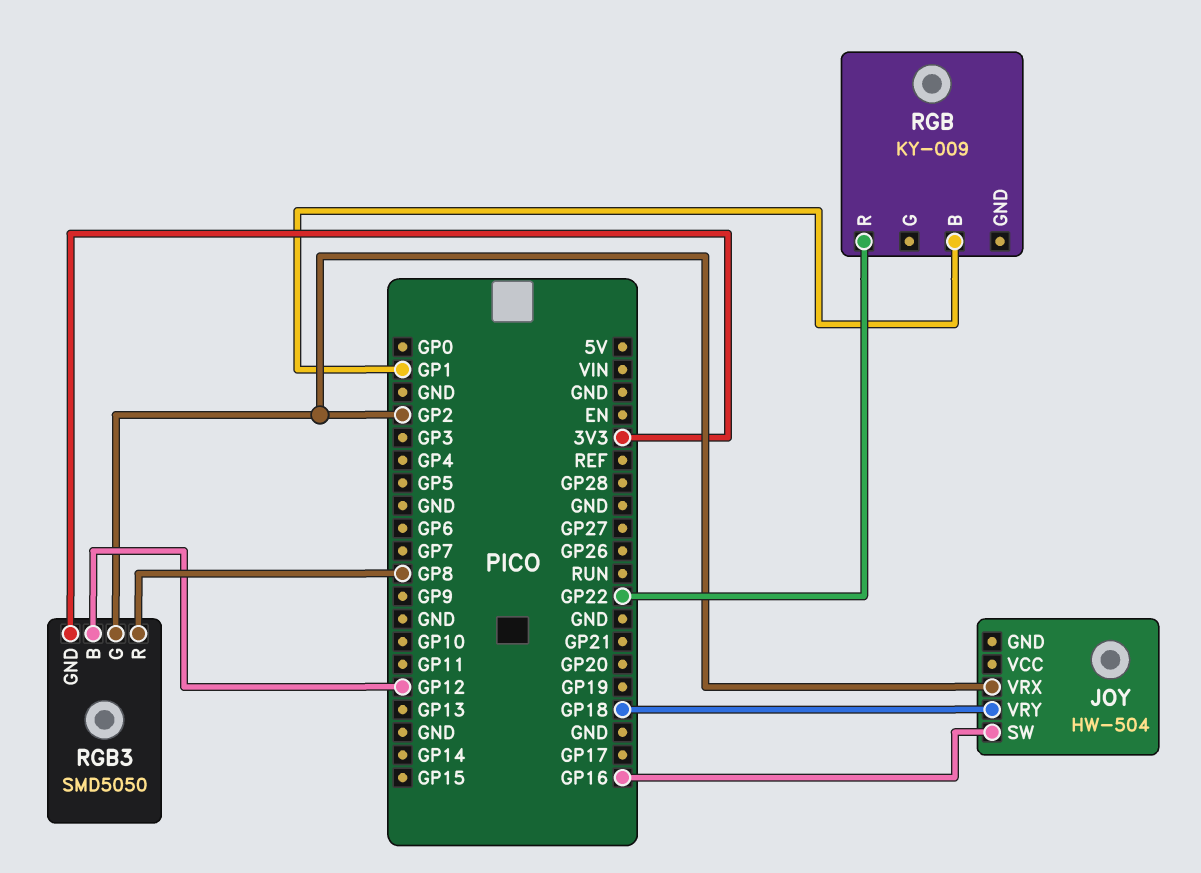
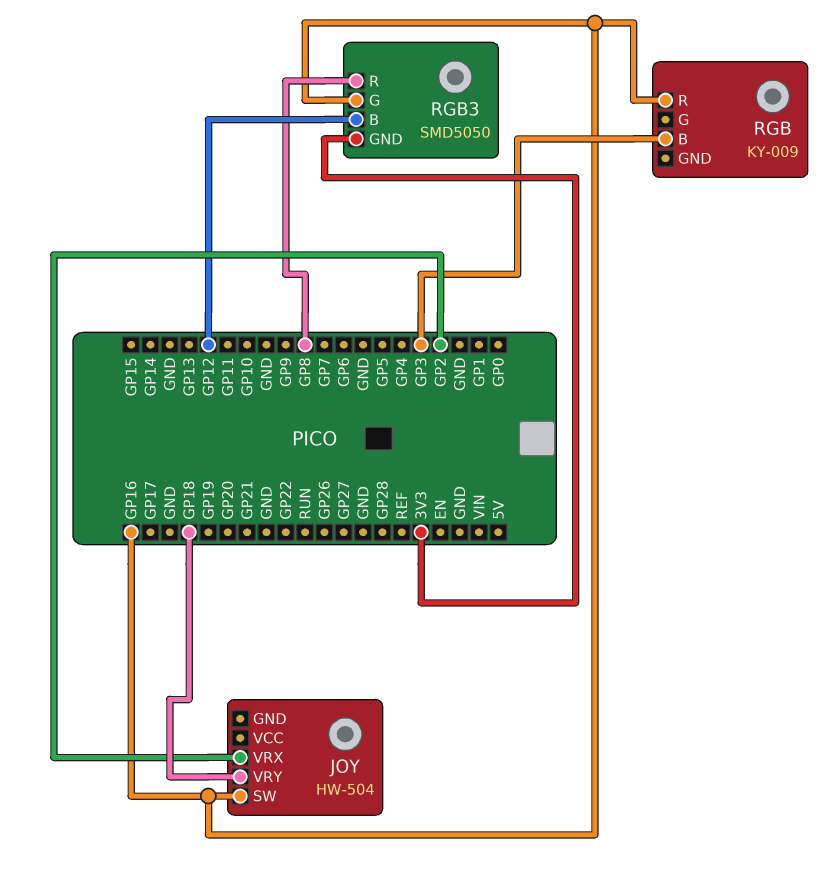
RGB pin B: GP1 -> GP3
RGB pin R: GP22 -> GP16
RGB3 pin G: GP2 -> GP16

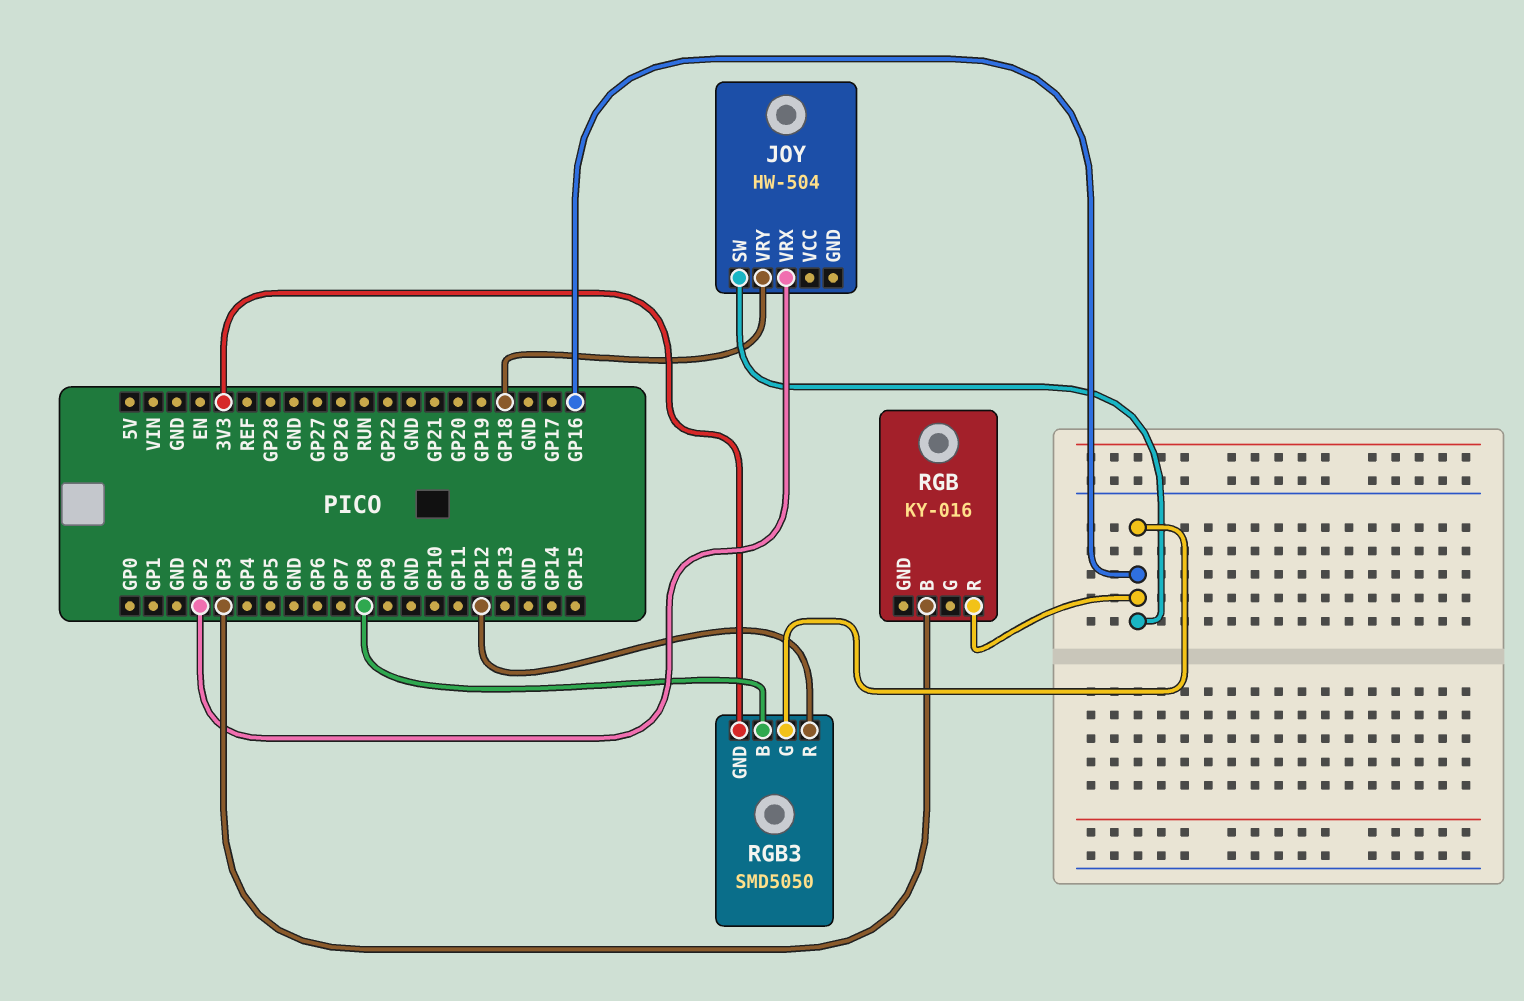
RGB: KY-009 -> KY-016
RGB3 pin B: GP12 -> GP8
RGB3 pin R: GP8 -> GP12

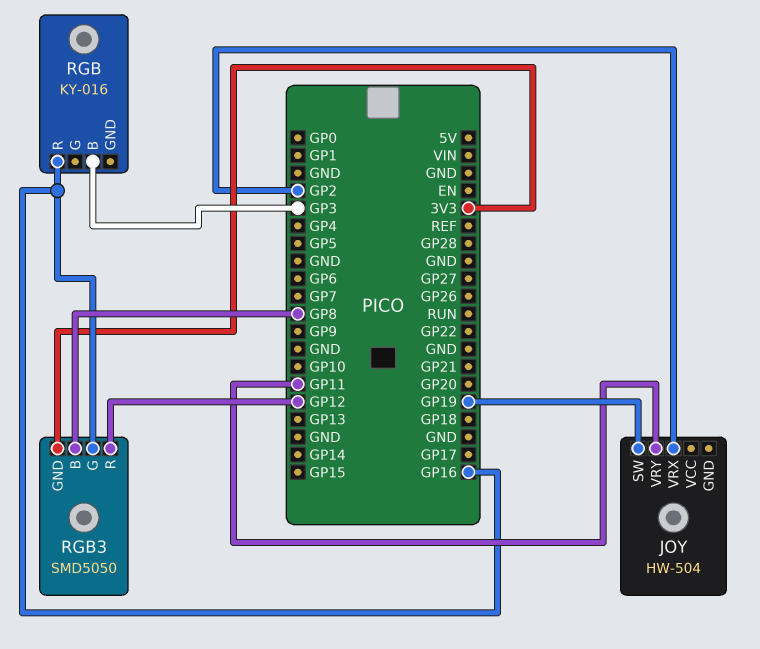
JOY pin SW: GP16 -> GP19
JOY pin VRY: GP18 -> GP11

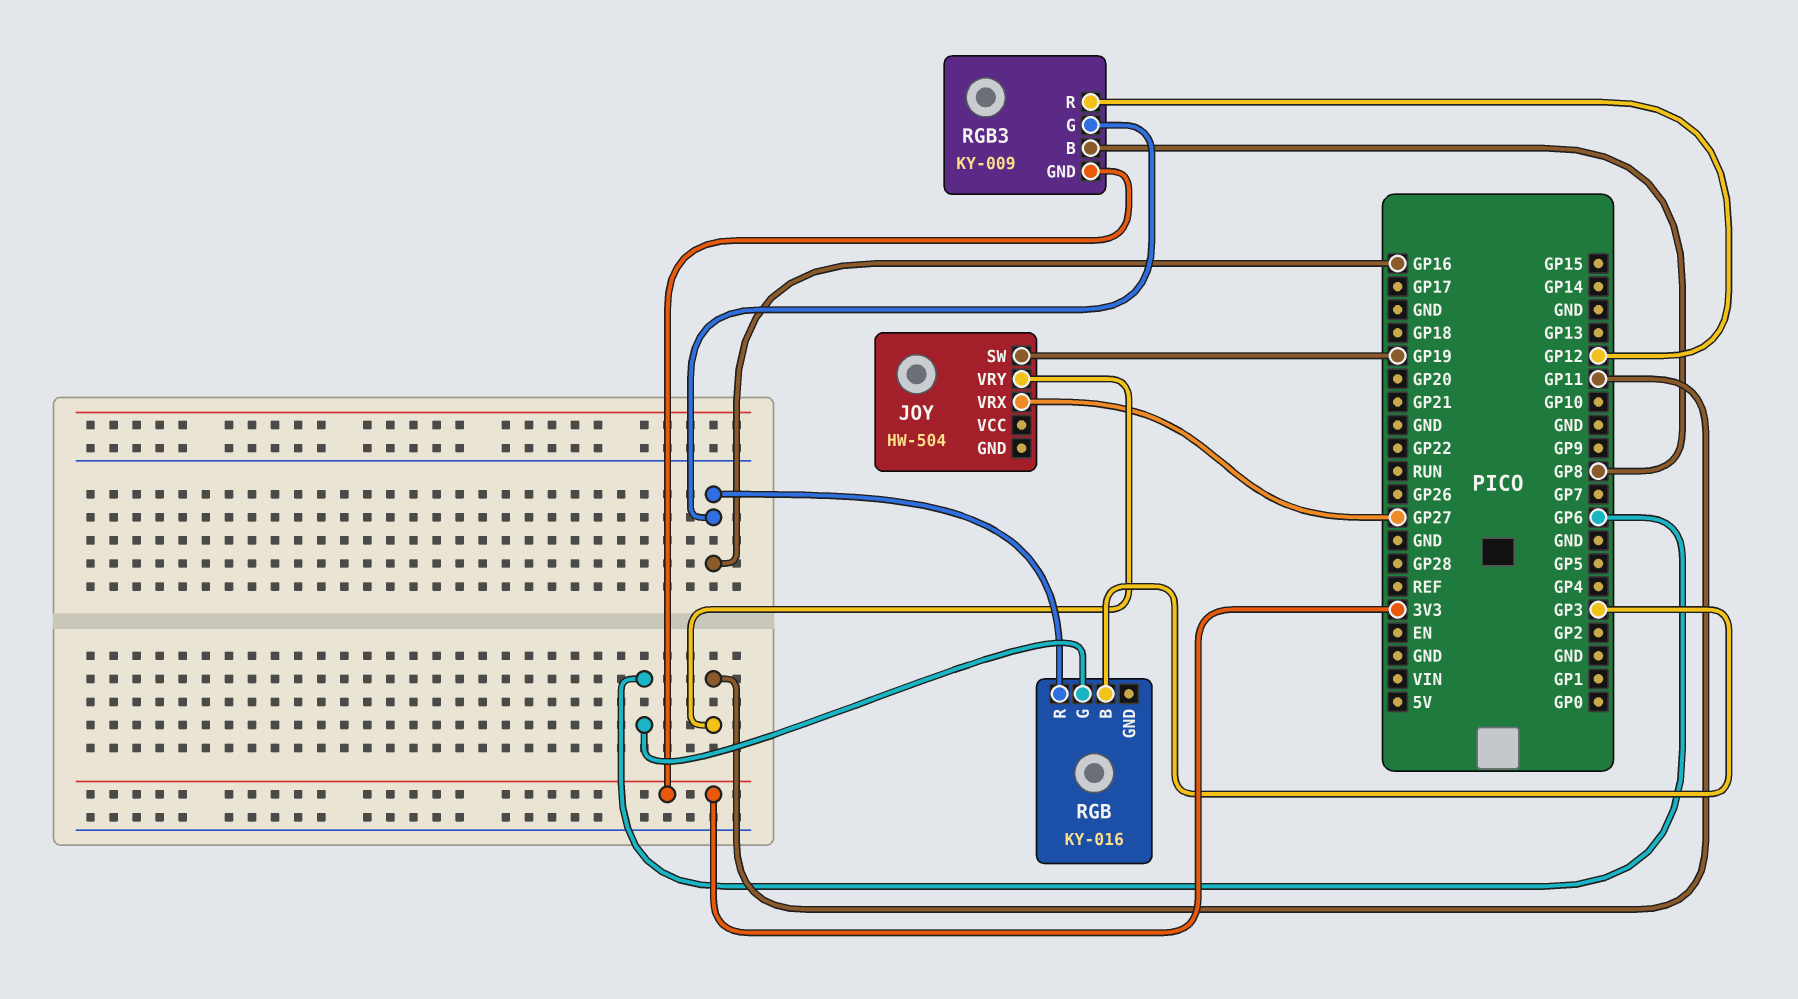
JOY pin VRX: GP2 -> GP27
RGB pin G: none -> GP6
RGB3: SMD5050 -> KY-009

